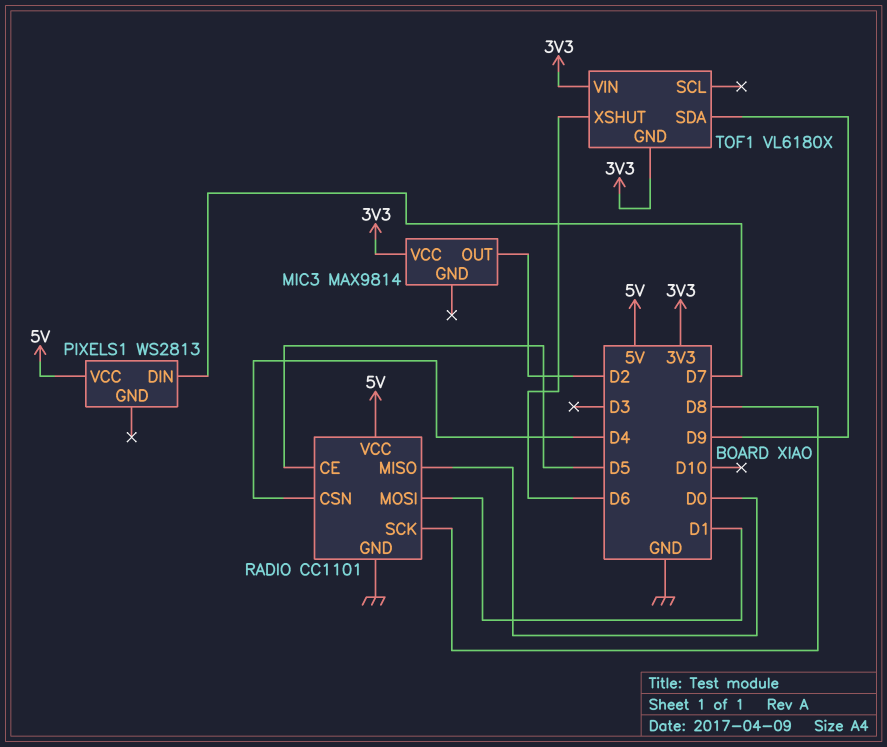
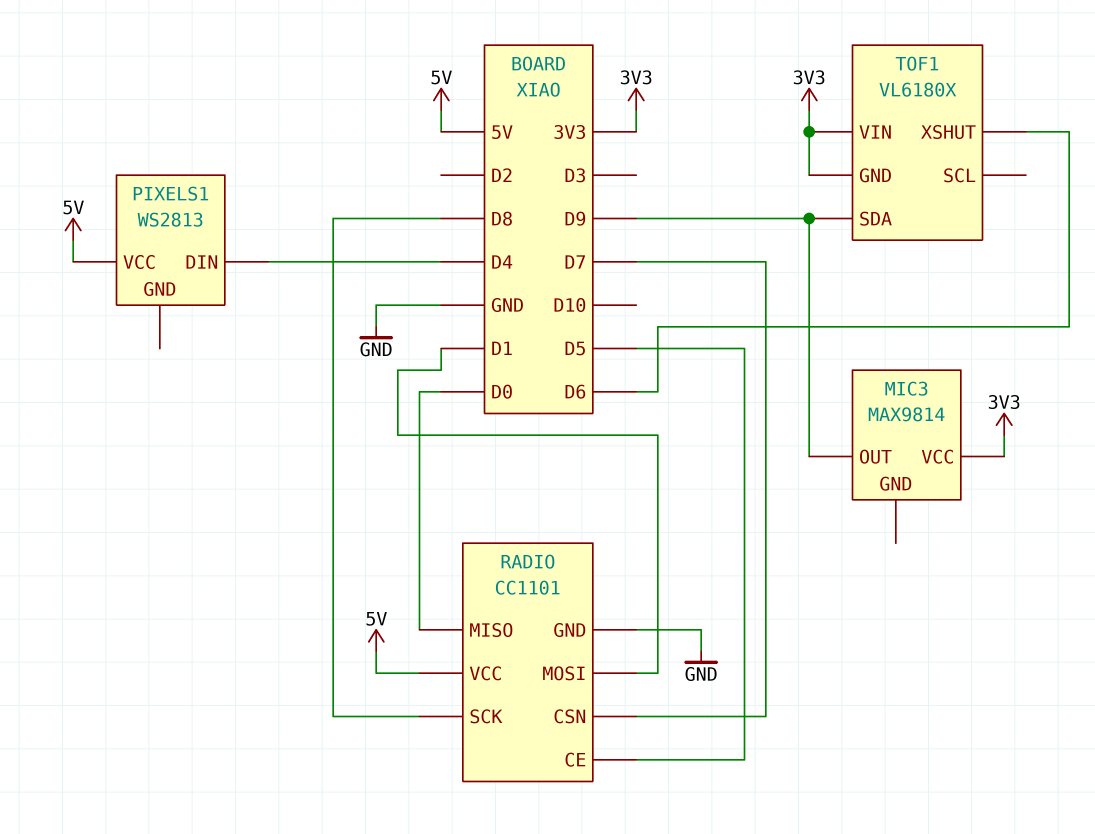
MIC3 pin OUT: D2 -> D9
PIXELS1 pin DIN: D7 -> D4
RADIO pin CSN: D4 -> D7

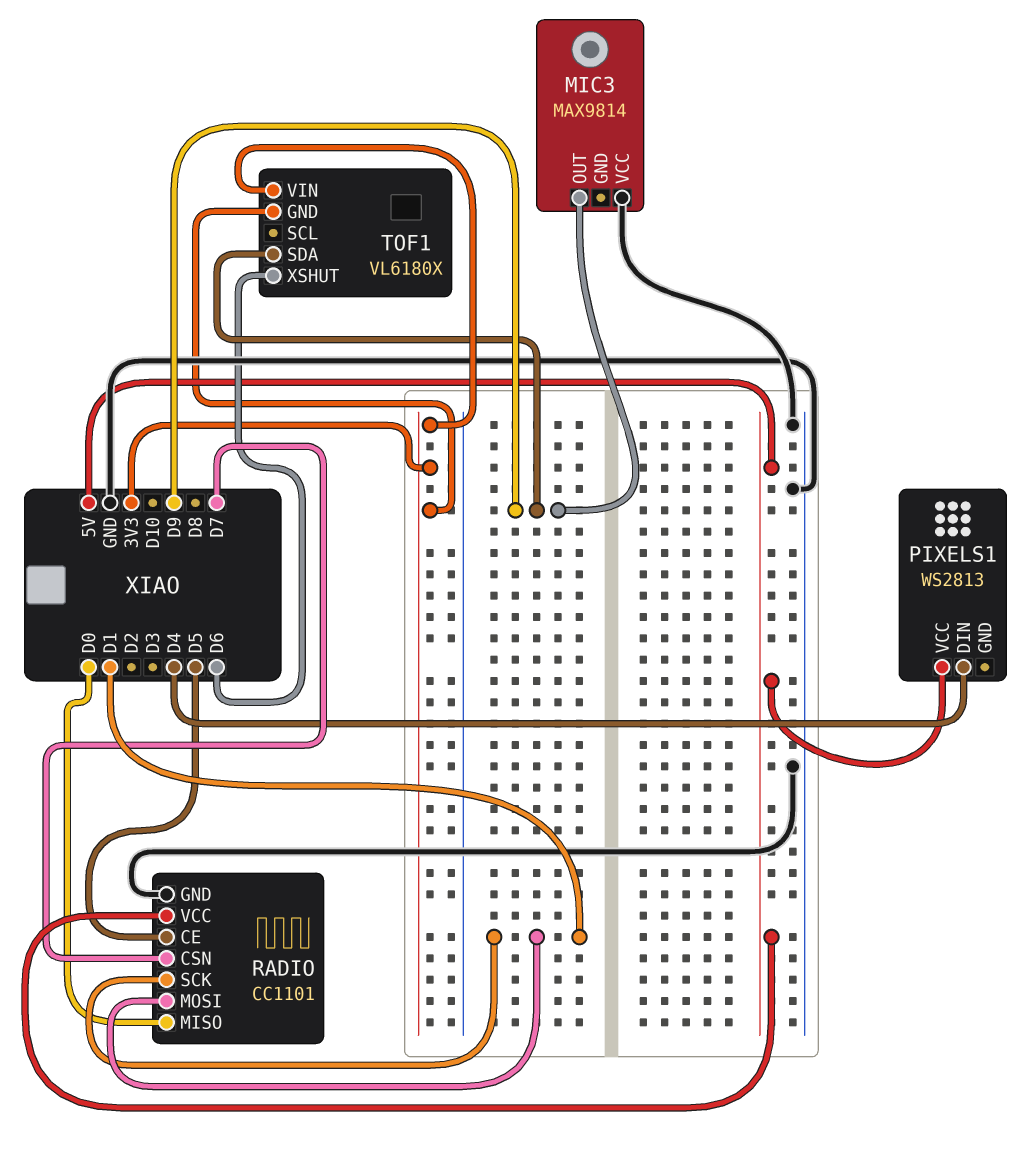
MIC3 pin VCC: 3V3 -> GND
RADIO pin SCK: D8 -> D1

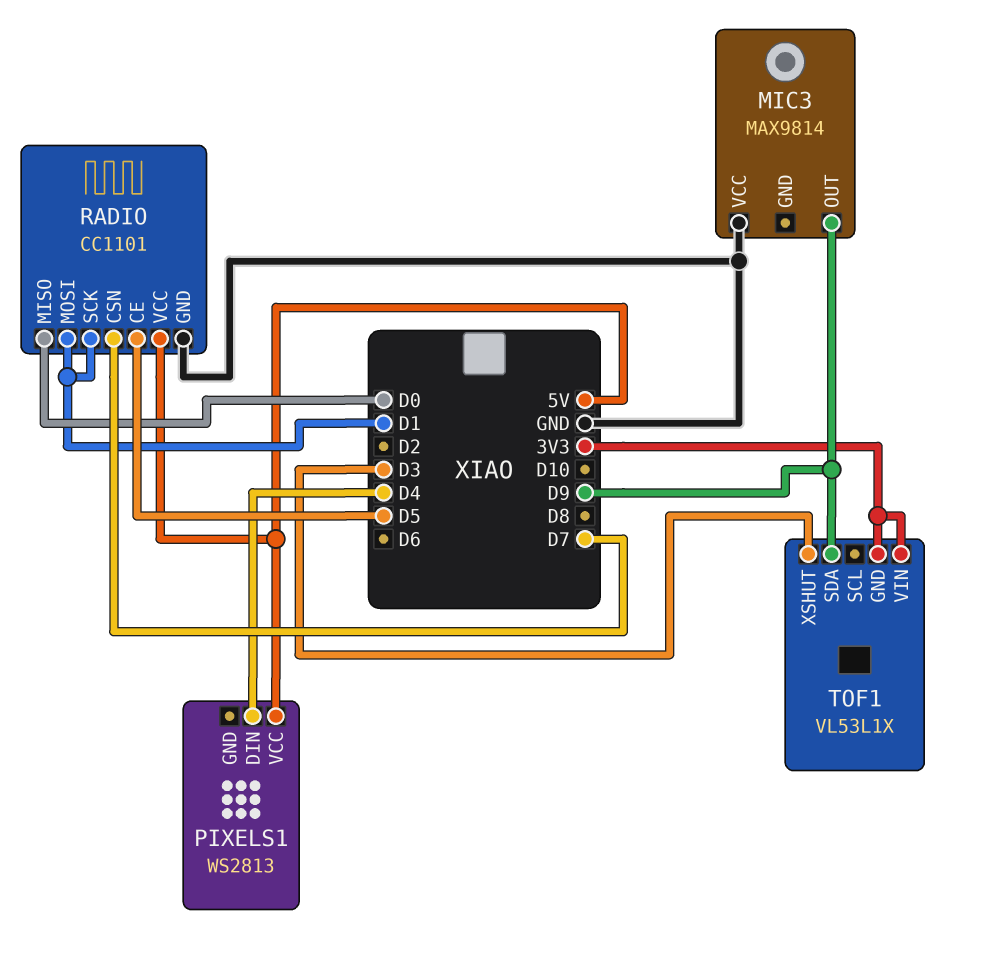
TOF1: VL6180X -> VL53L1X
TOF1 pin XSHUT: D6 -> D3

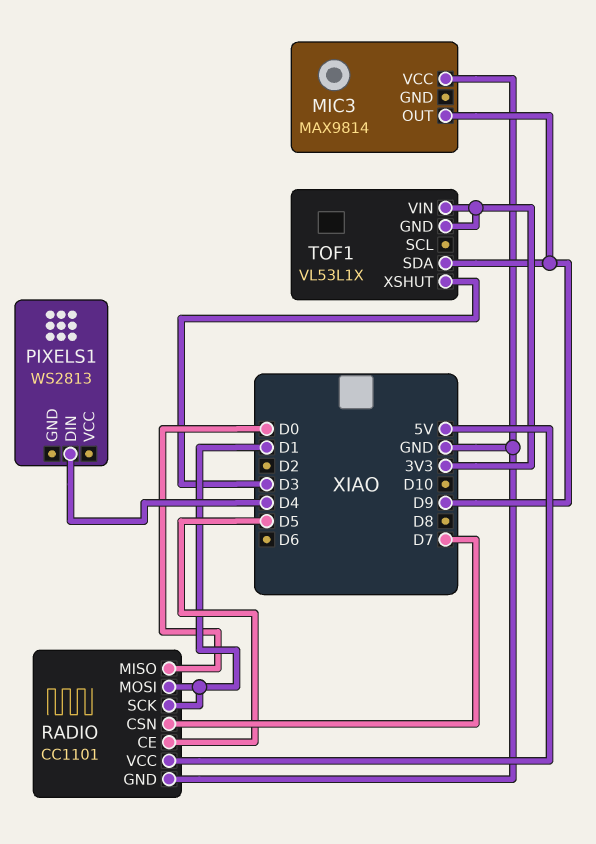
PIXELS1 pin VCC: 5V -> none

